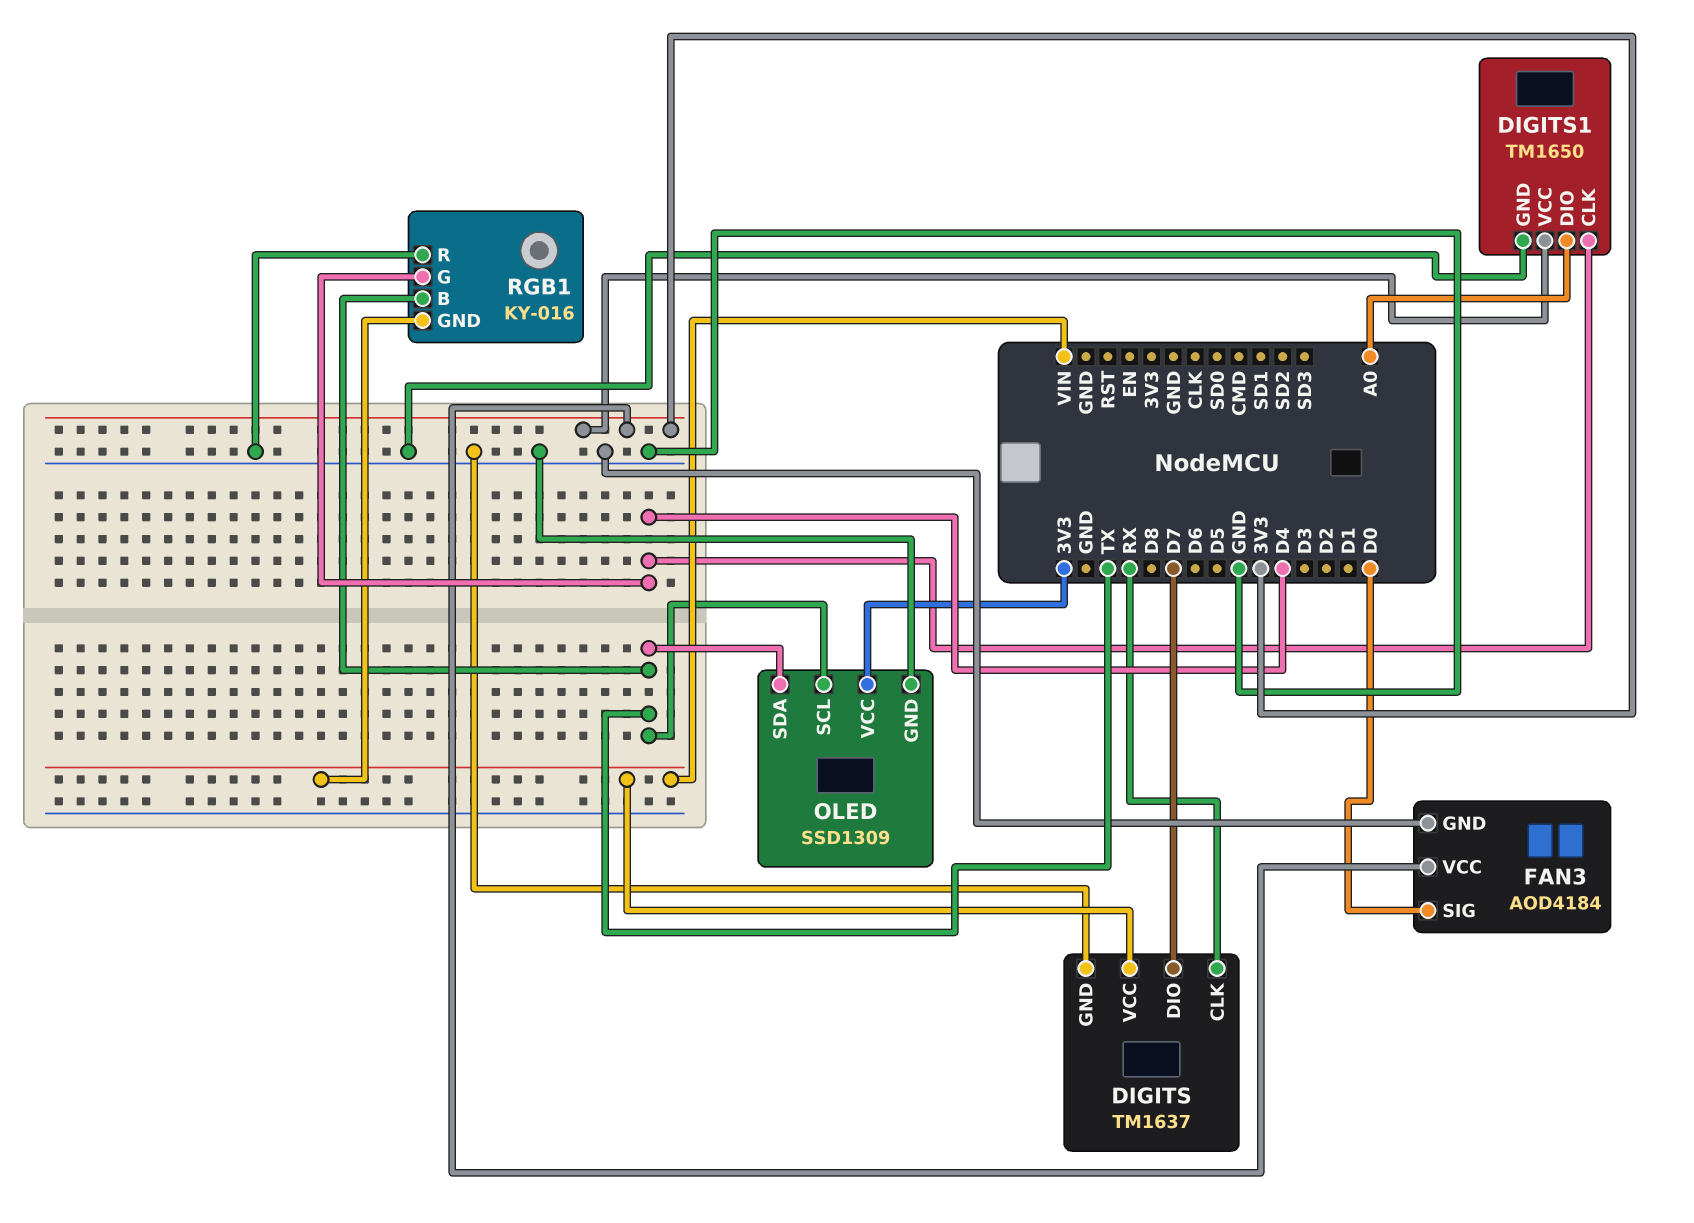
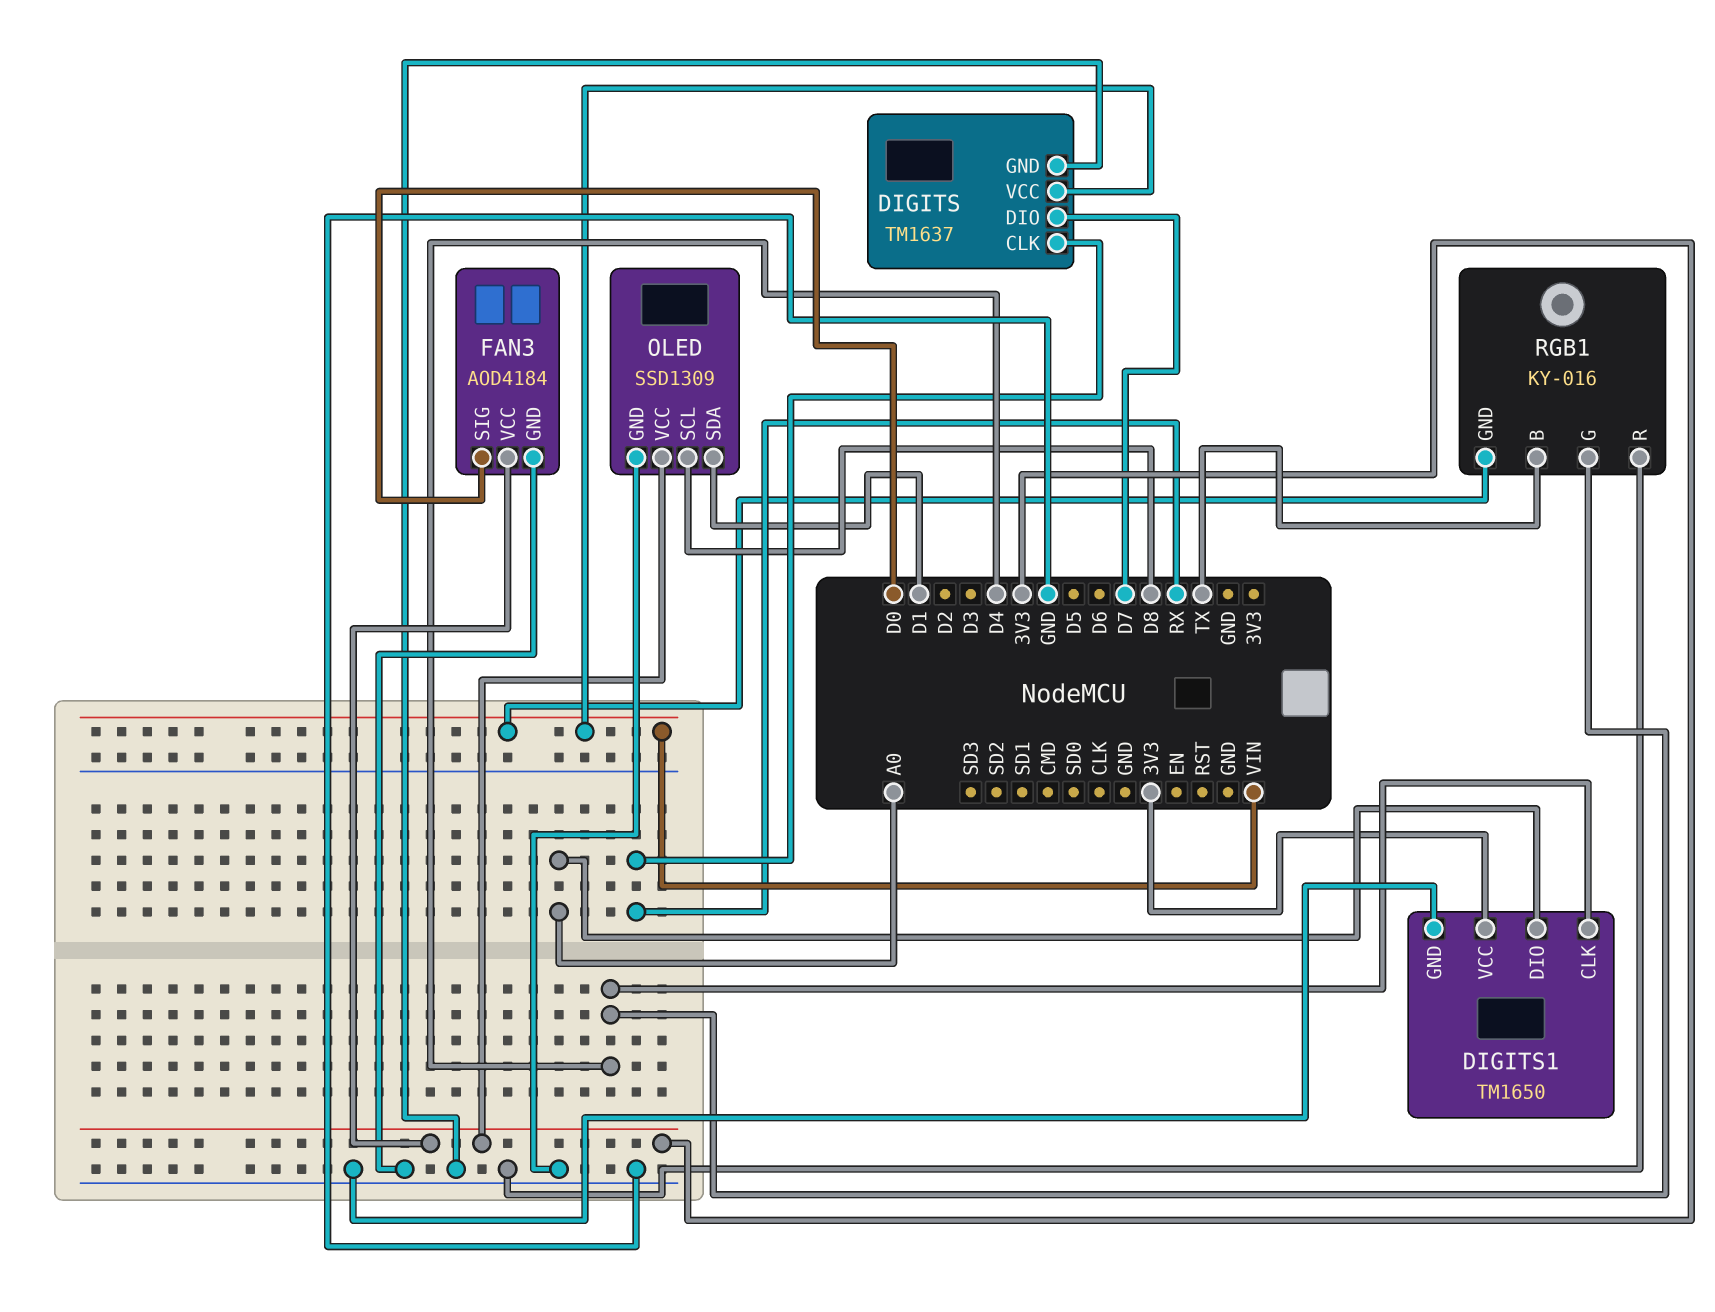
OLED pin SCL: TX -> D8
OLED pin SDA: TX -> D1

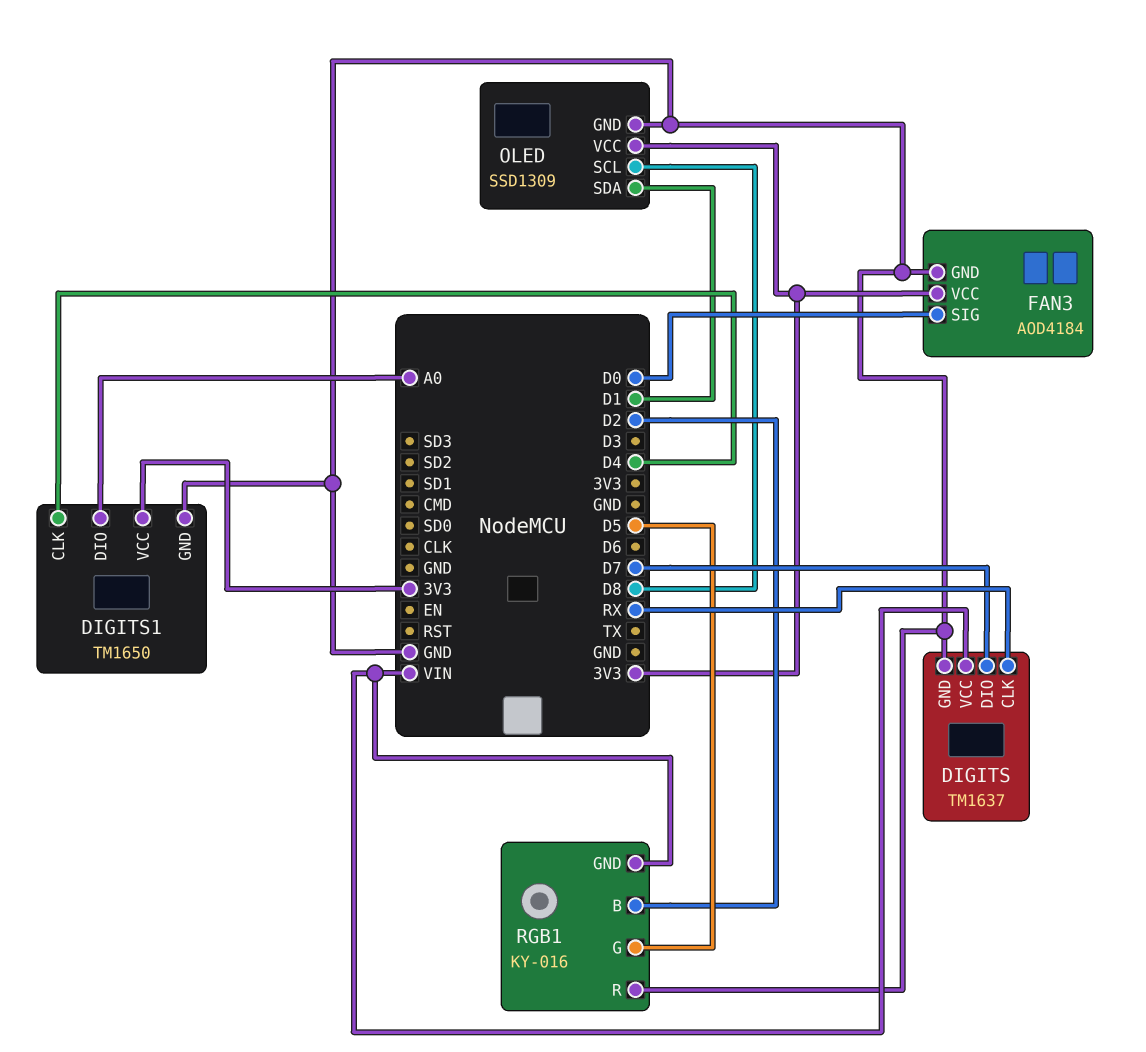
RGB1 pin B: TX -> D2
RGB1 pin G: D4 -> D5

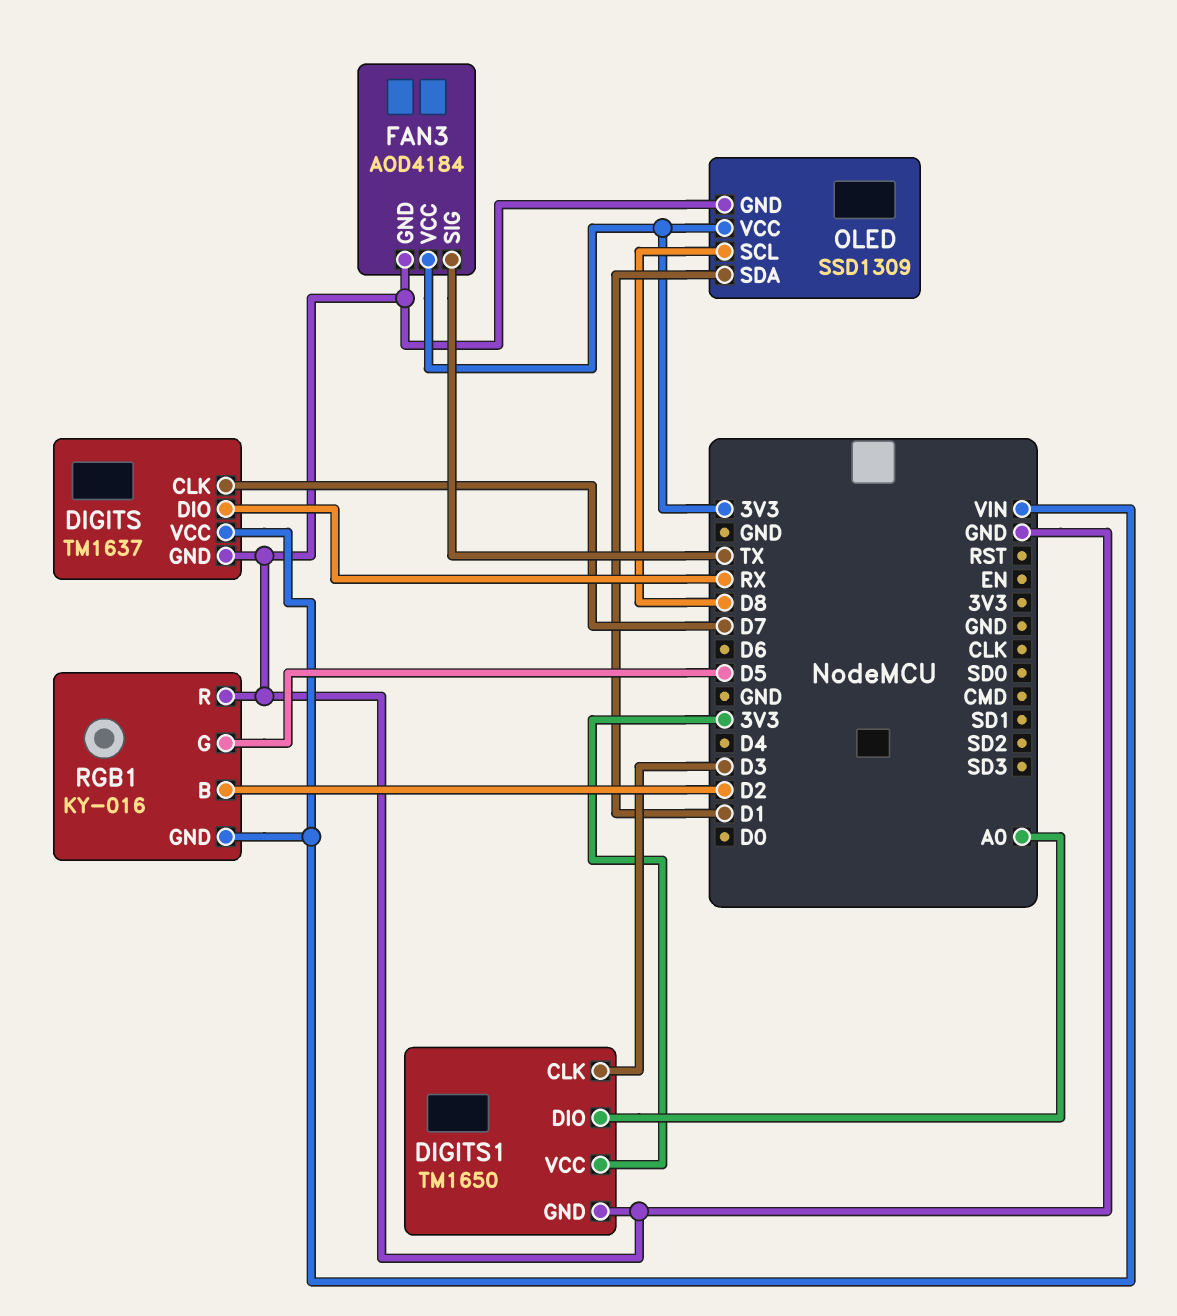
DIGITS pin CLK: RX -> D7
DIGITS pin DIO: D7 -> RX
DIGITS1 pin CLK: D4 -> D3
FAN3 pin SIG: D0 -> TX

